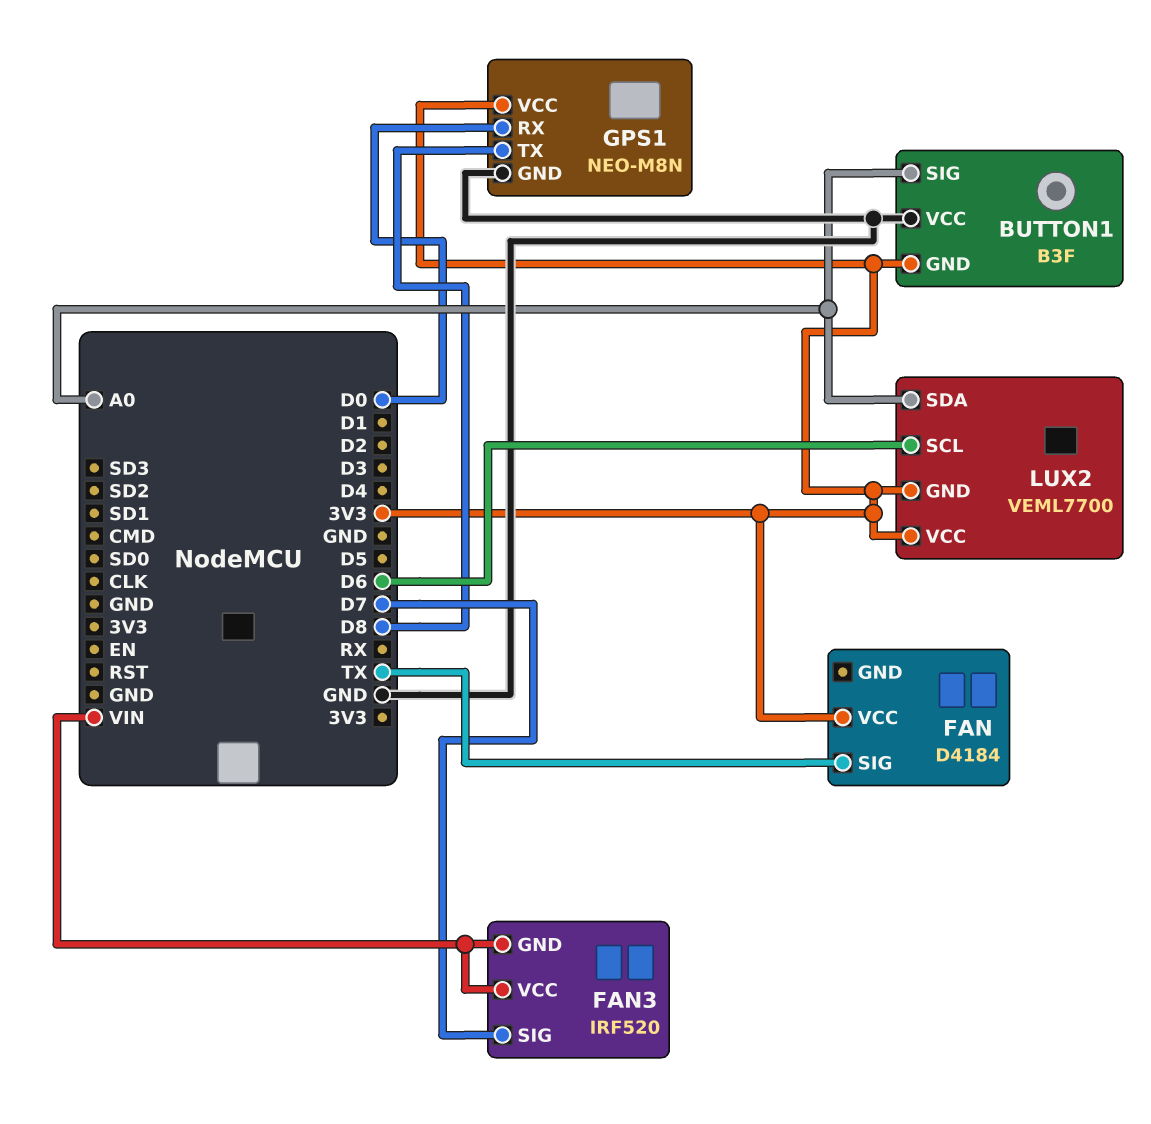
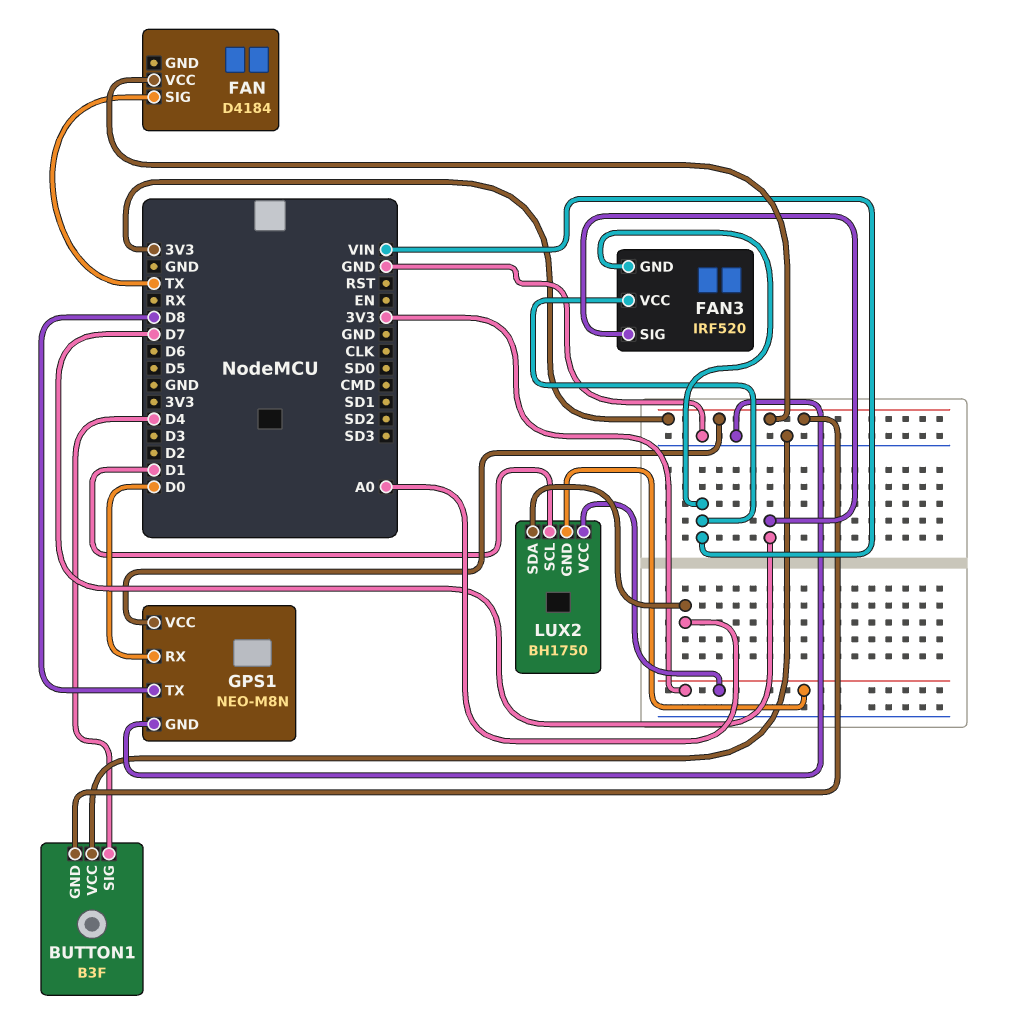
BUTTON1 pin SIG: A0 -> D4
LUX2: VEML7700 -> BH1750
LUX2 pin SCL: D6 -> D1

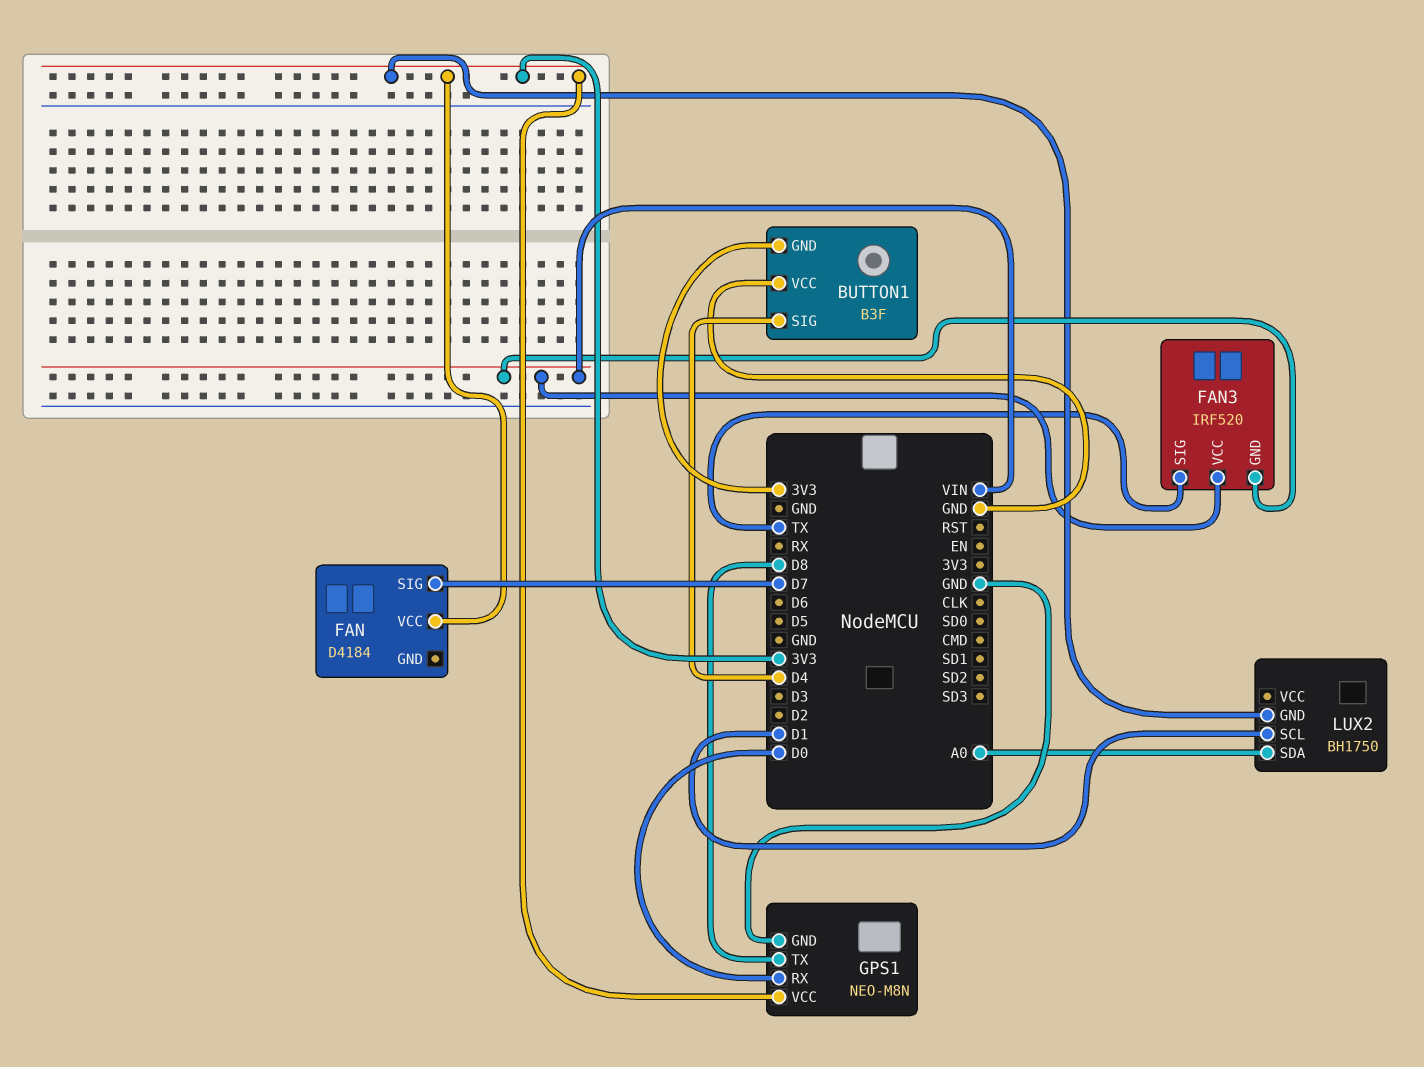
FAN pin SIG: TX -> D7
FAN3 pin SIG: D7 -> TX
LUX2 pin VCC: 3V3 -> none

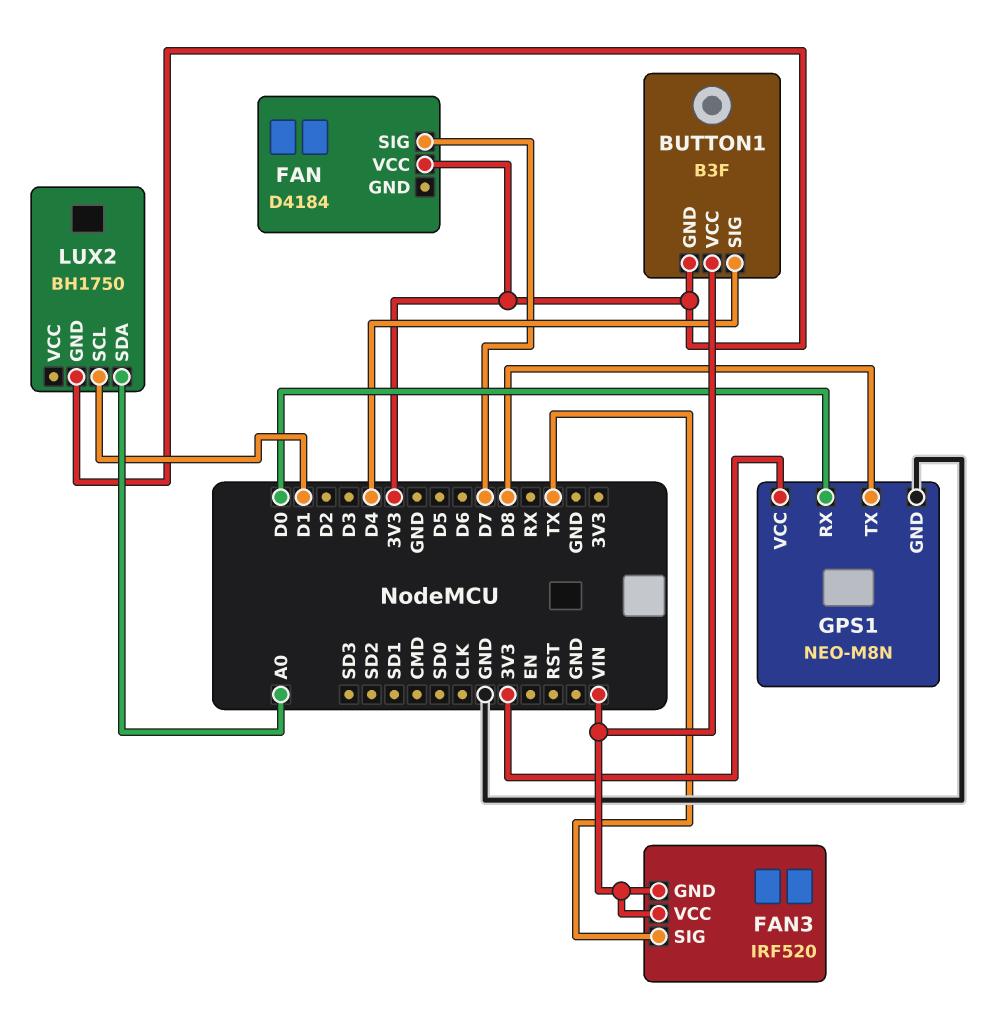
BUTTON1 pin VCC: GND -> VIN

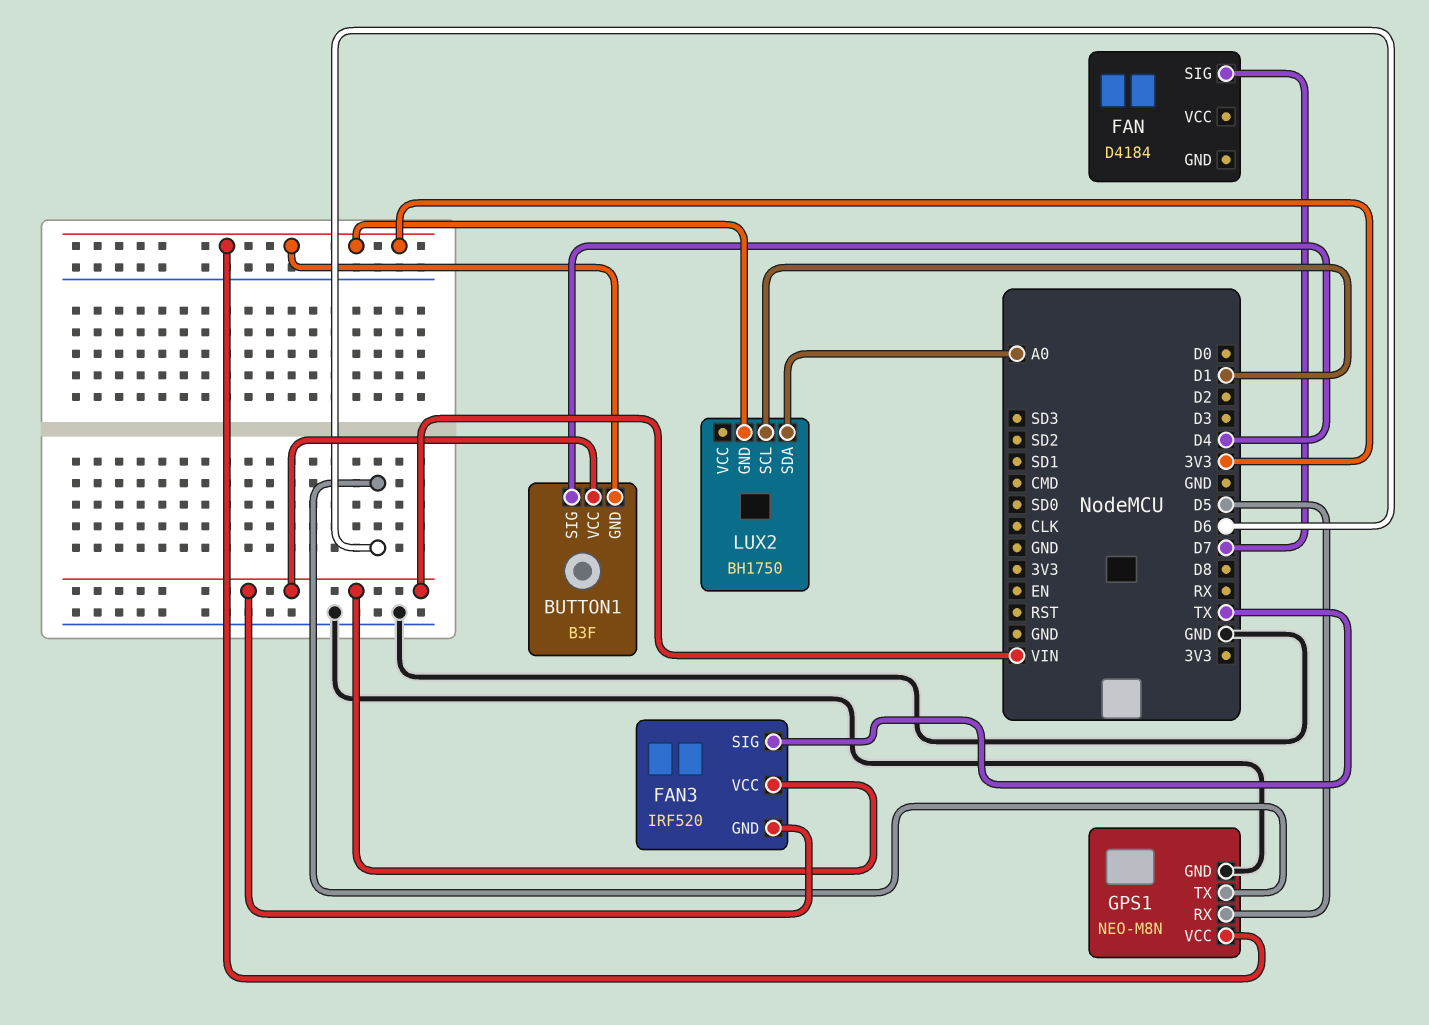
FAN pin VCC: 3V3 -> none
GPS1 pin RX: D0 -> D5
GPS1 pin TX: D8 -> D6

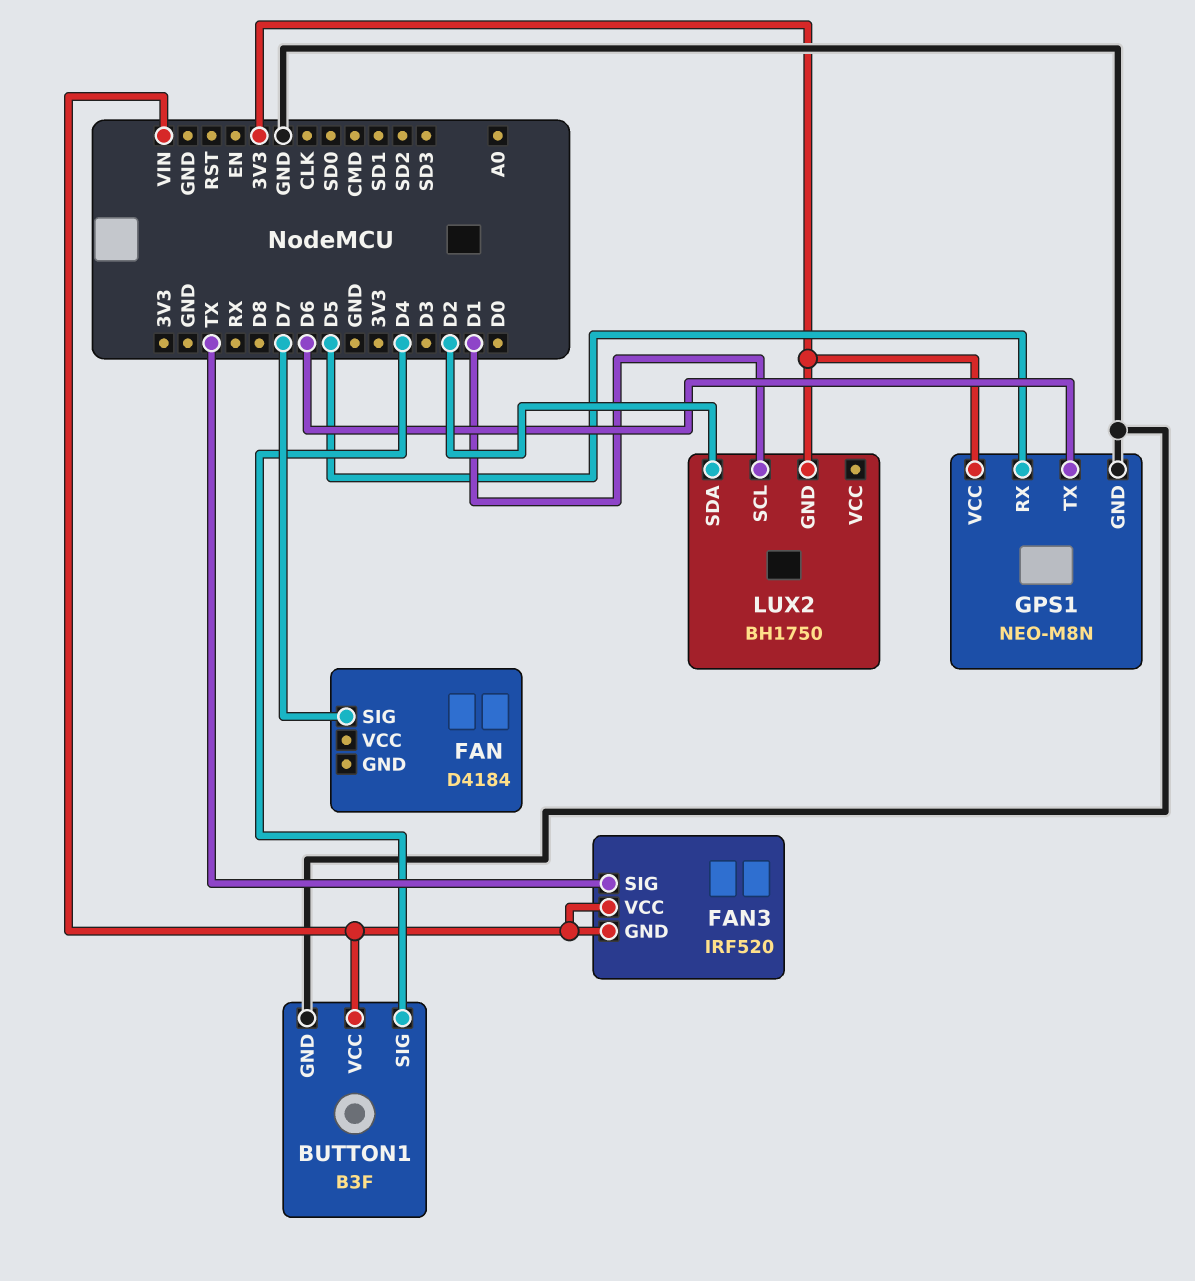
BUTTON1 pin GND: 3V3 -> GND
LUX2 pin SDA: A0 -> D2

